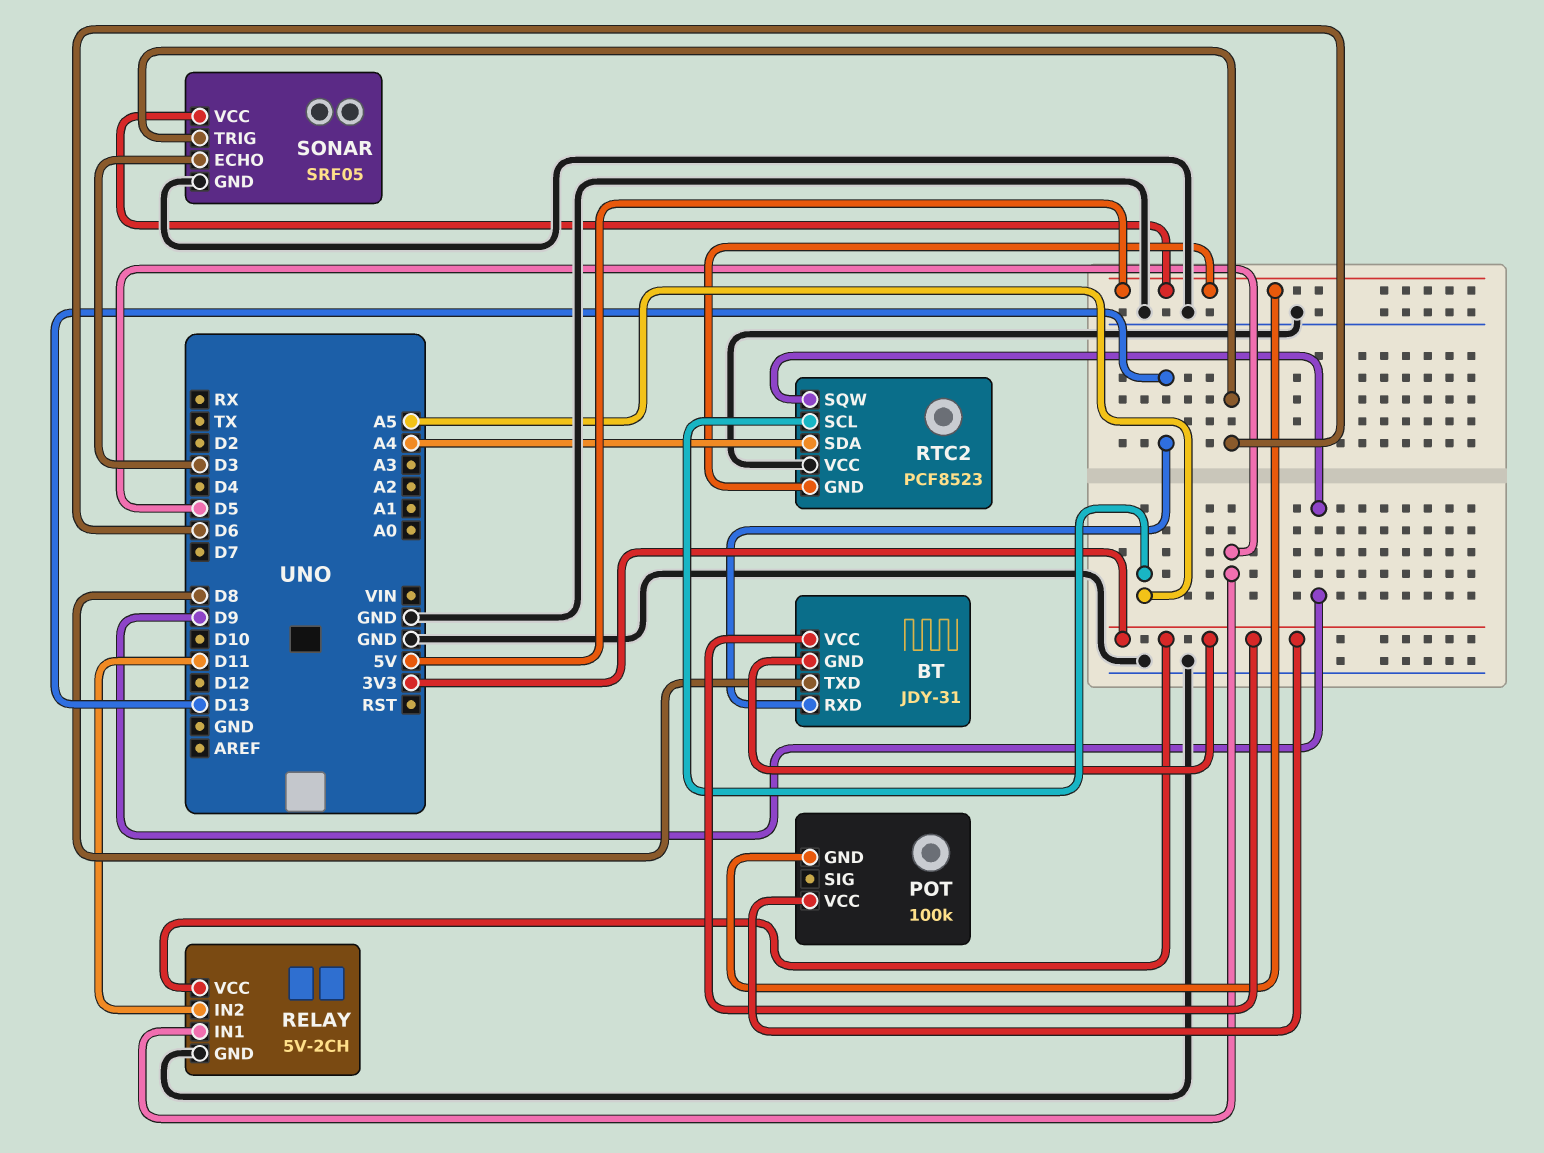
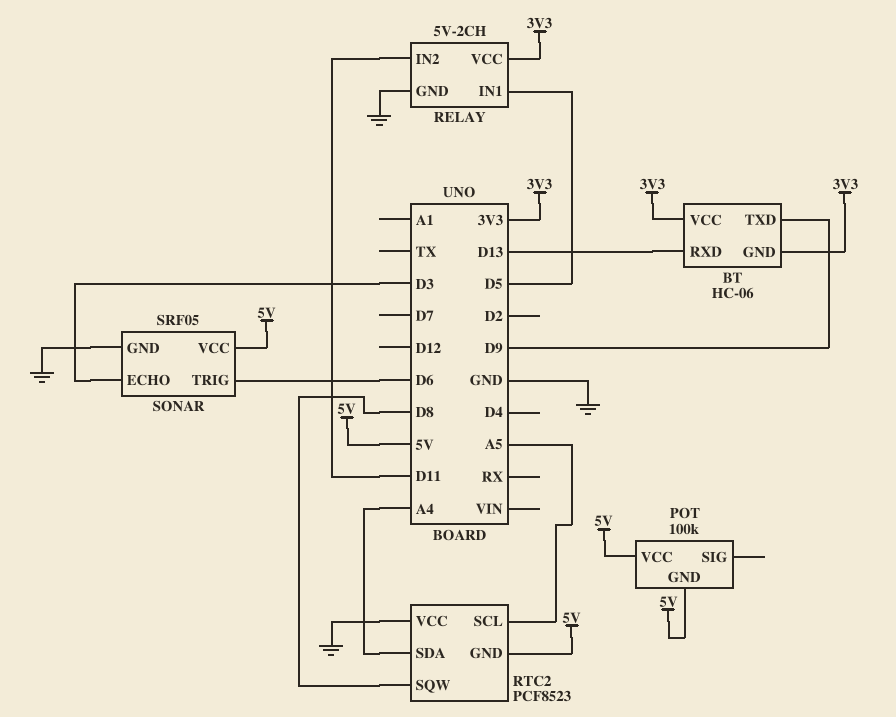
BT: JDY-31 -> HC-06
BT pin TXD: D8 -> D9
POT pin VCC: 3V3 -> 5V
RTC2 pin SQW: D9 -> D8

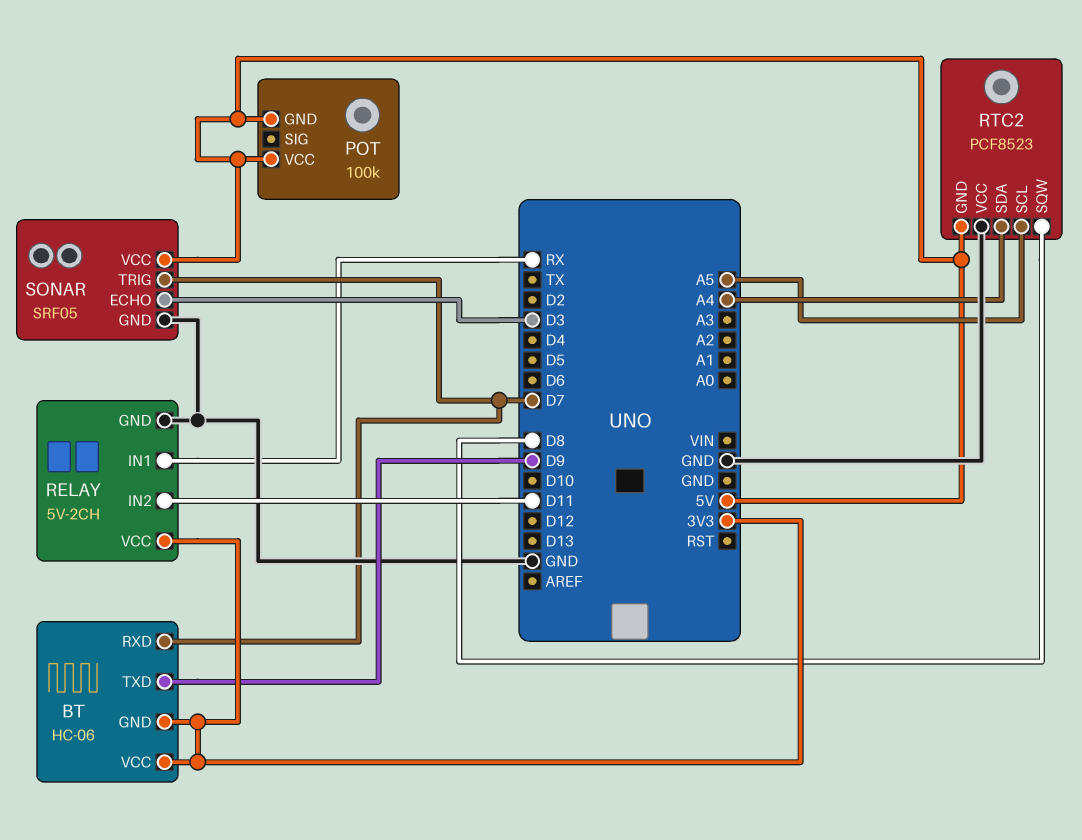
BT pin RXD: D13 -> D7
RELAY pin IN1: D5 -> RX
SONAR pin TRIG: D6 -> D7

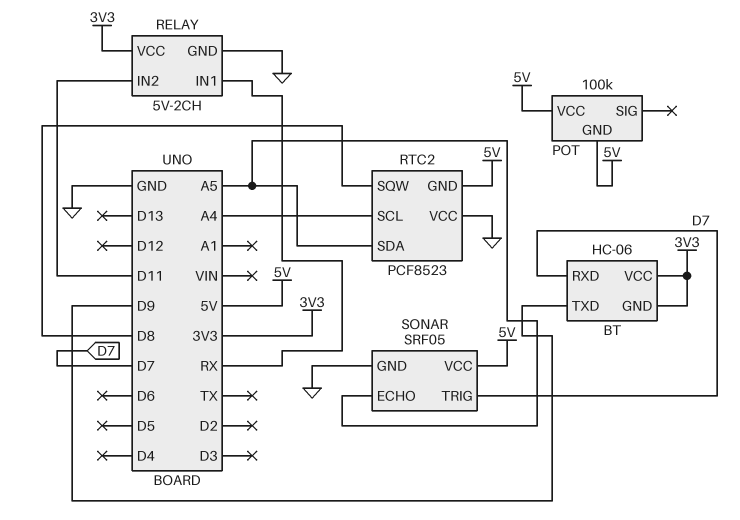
RTC2 pin SCL: A5 -> A4
RTC2 pin SDA: A4 -> A5
SONAR pin ECHO: D3 -> A5

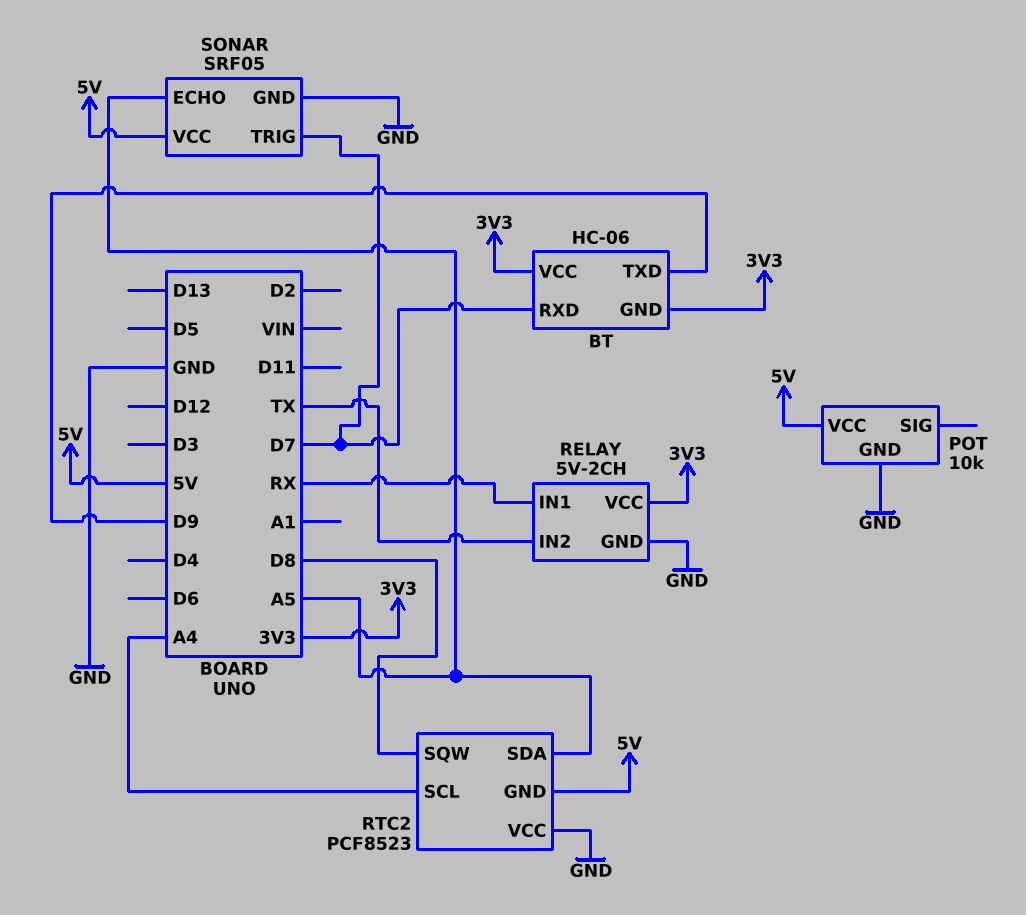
POT: 100k -> 10k
POT pin GND: 5V -> GND
RELAY pin IN2: D11 -> TX

